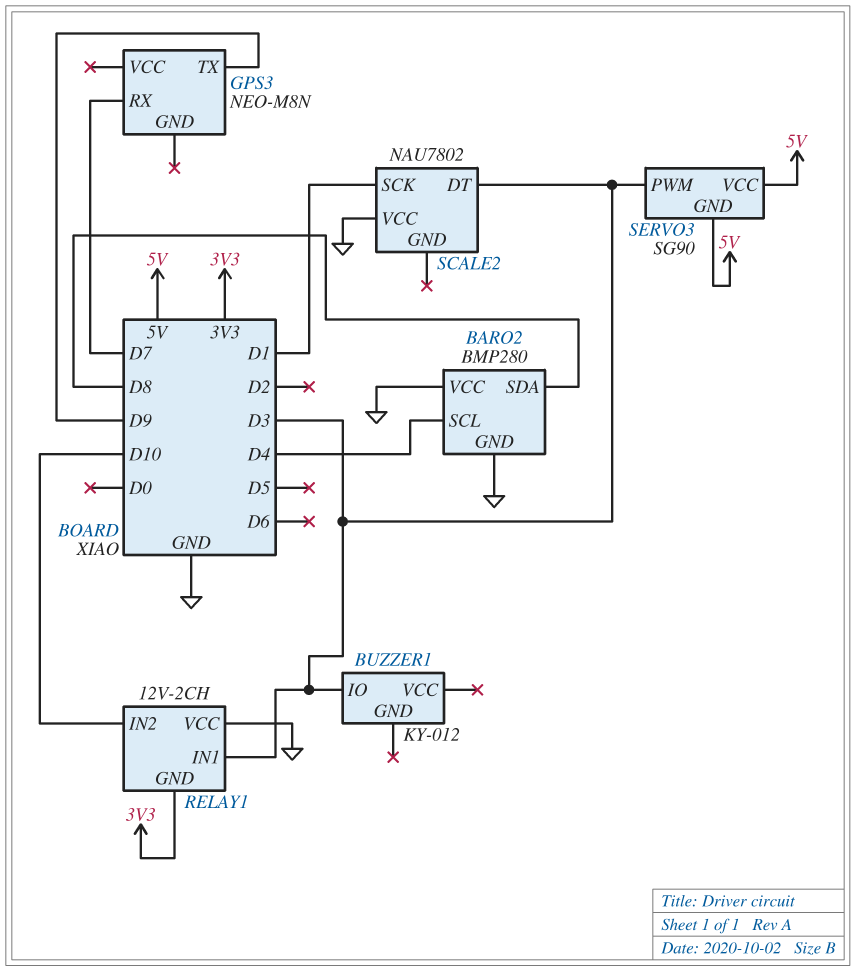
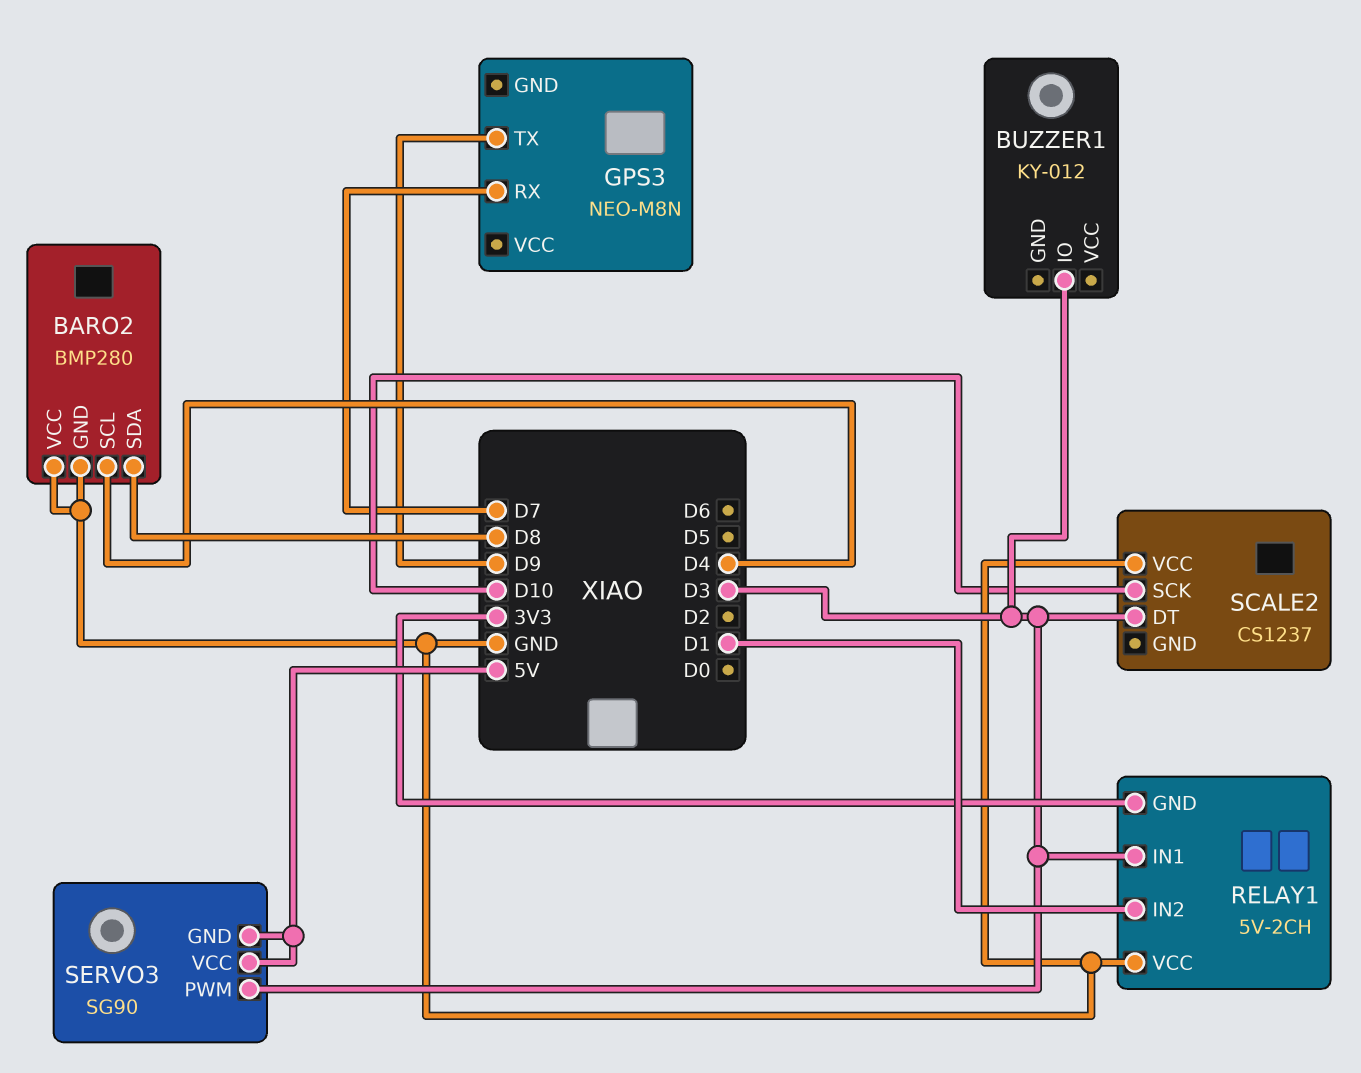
RELAY1: 12V-2CH -> 5V-2CH
RELAY1 pin IN2: D10 -> D1
SCALE2: NAU7802 -> CS1237
SCALE2 pin SCK: D1 -> D10

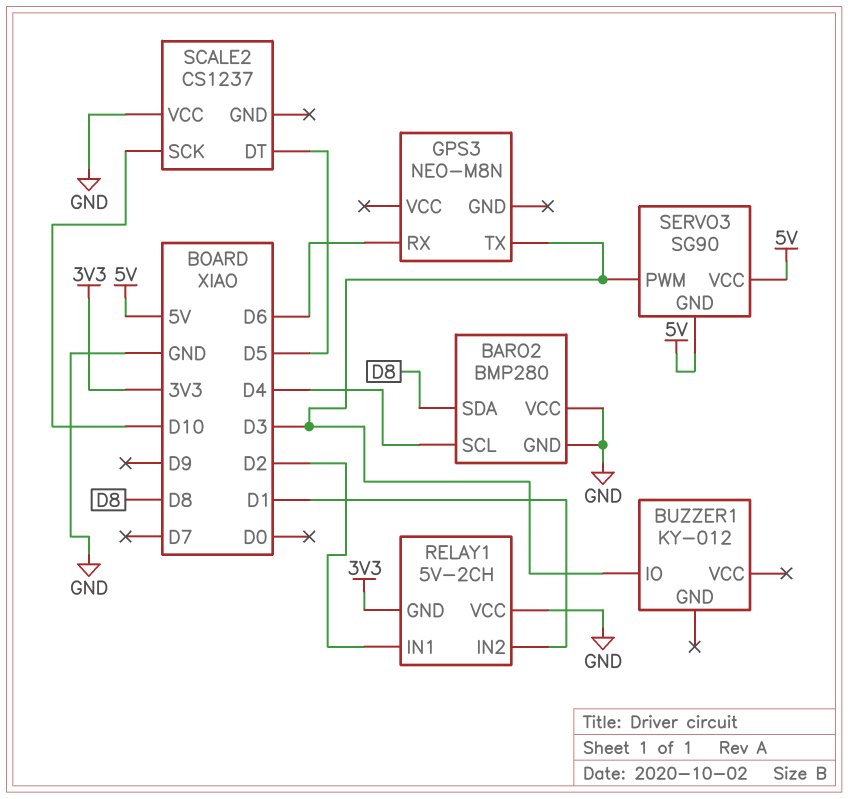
GPS3 pin RX: D7 -> D6
GPS3 pin TX: D9 -> D3
RELAY1 pin IN1: D3 -> D2
SCALE2 pin DT: D3 -> D5

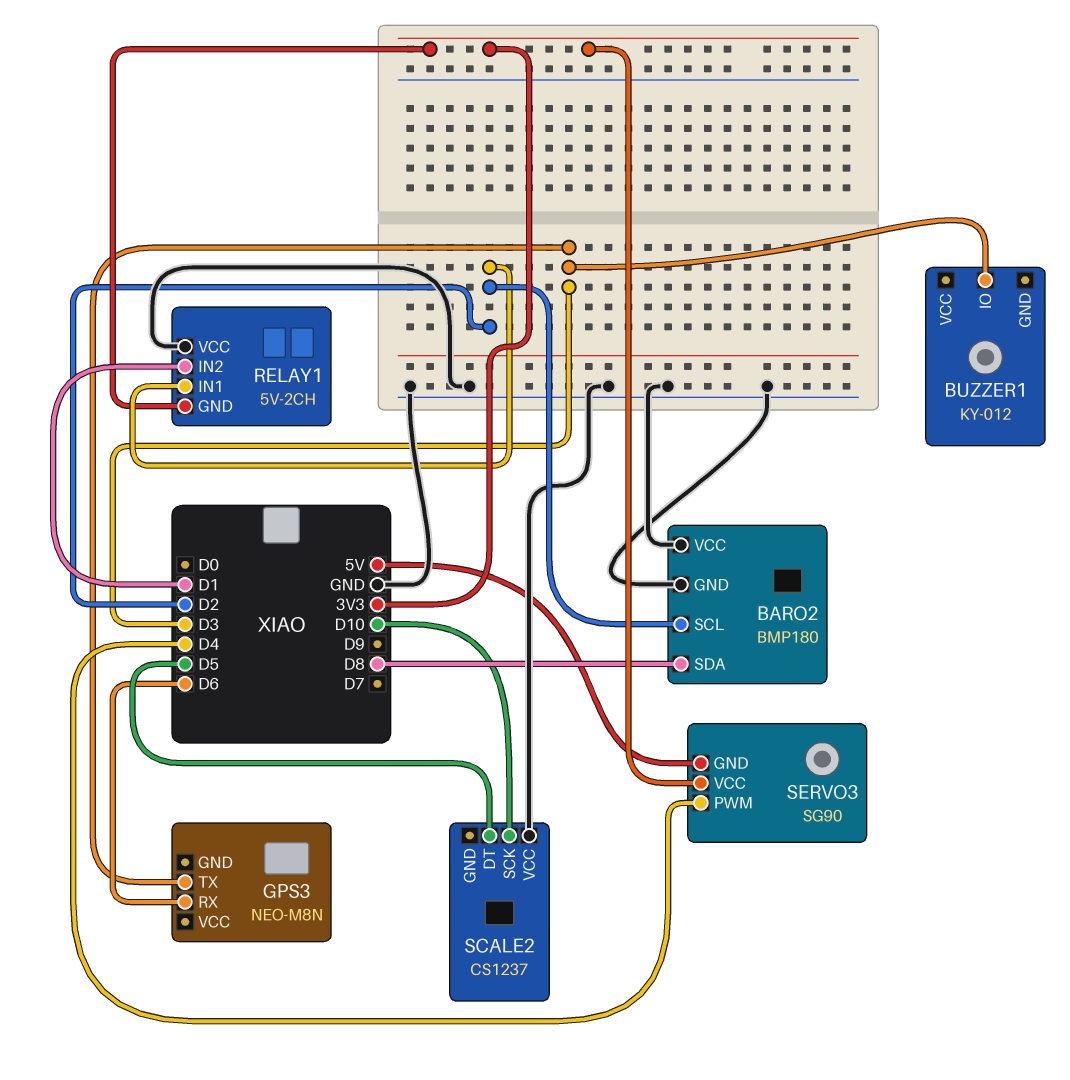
BARO2: BMP280 -> BMP180
BARO2 pin SCL: D4 -> D2
SERVO3 pin PWM: D3 -> D4
SERVO3 pin VCC: 5V -> 3V3

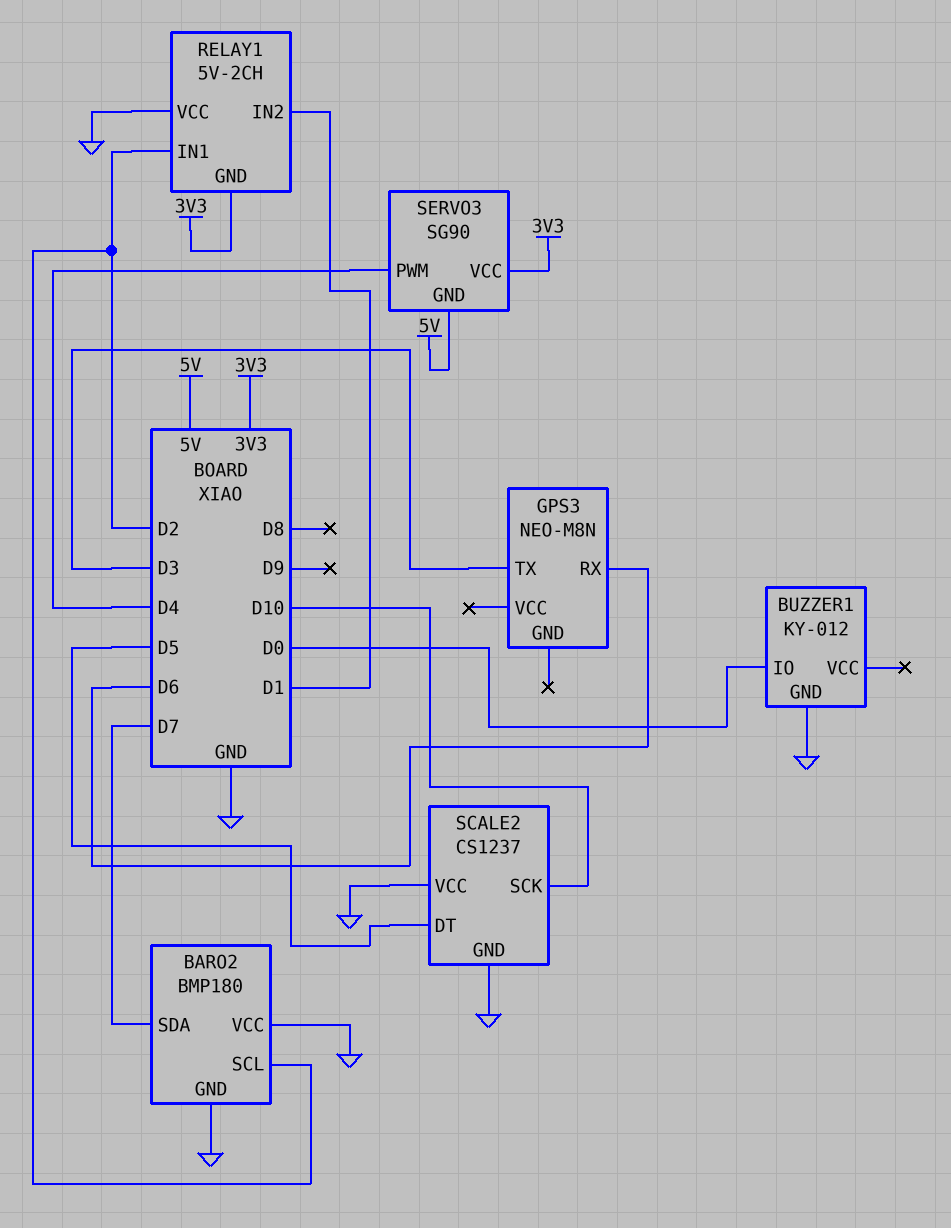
BARO2 pin SDA: D8 -> D7
BUZZER1 pin GND: none -> GND
BUZZER1 pin IO: D3 -> D0
SCALE2 pin GND: none -> GND

